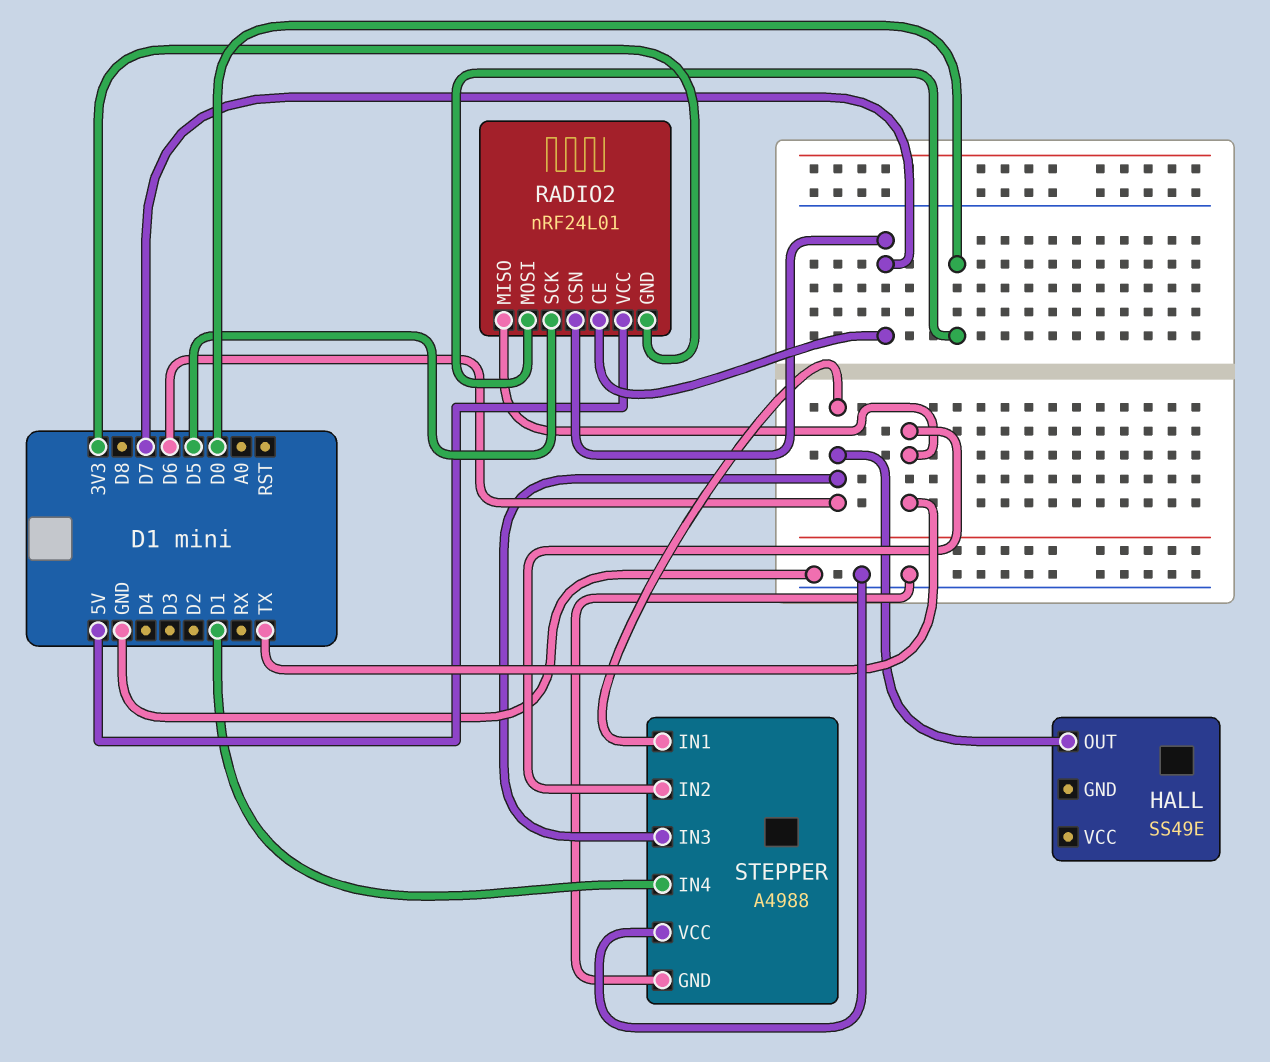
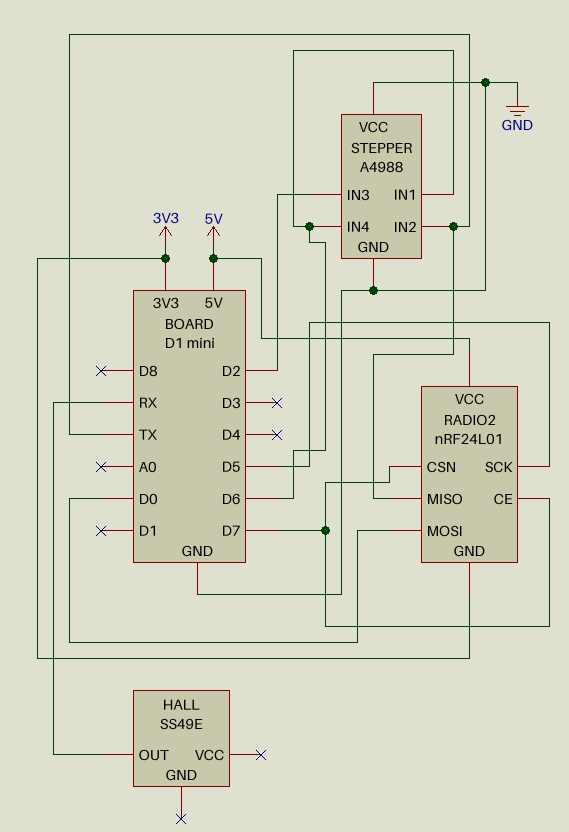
HALL pin OUT: D6 -> RX
STEPPER pin IN3: D6 -> D2
STEPPER pin IN4: D1 -> D6

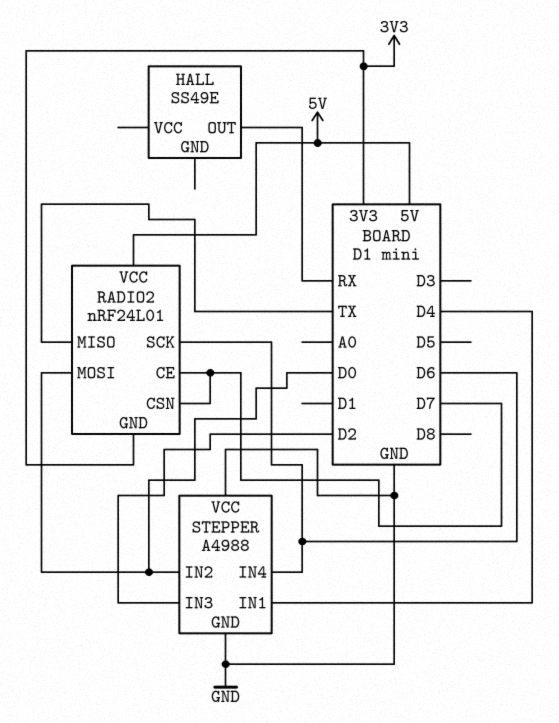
RADIO2 pin SCK: D5 -> D6
STEPPER pin IN1: D6 -> D4
STEPPER pin IN2: TX -> D0

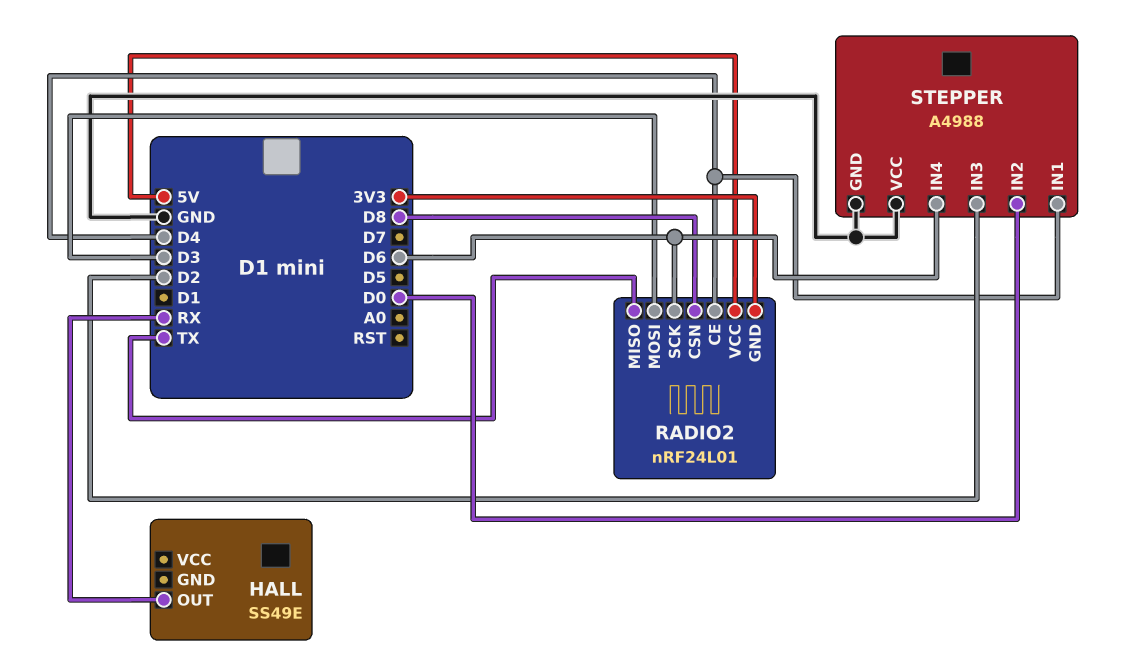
RADIO2 pin CE: D7 -> D4
RADIO2 pin CSN: D7 -> D8
RADIO2 pin MOSI: D0 -> D3

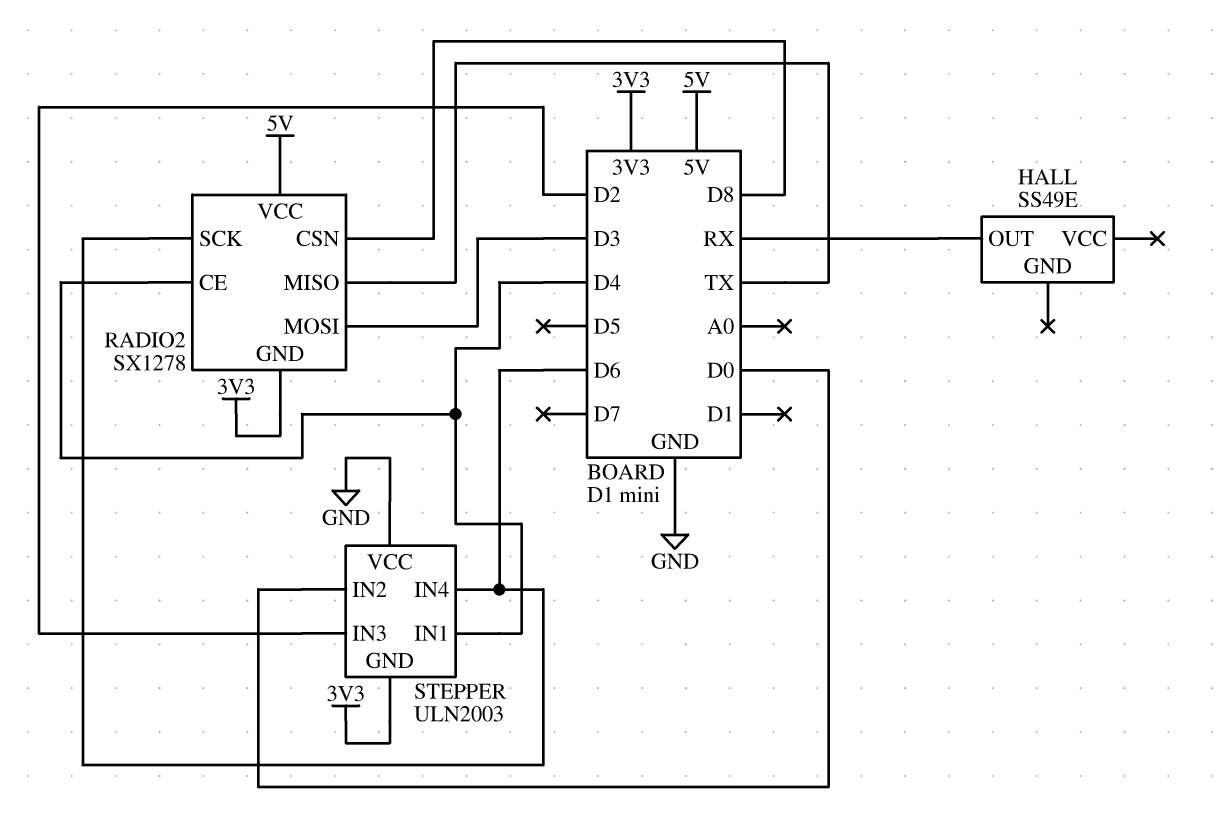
RADIO2: nRF24L01 -> SX1278
STEPPER: A4988 -> ULN2003
STEPPER pin GND: GND -> 3V3

